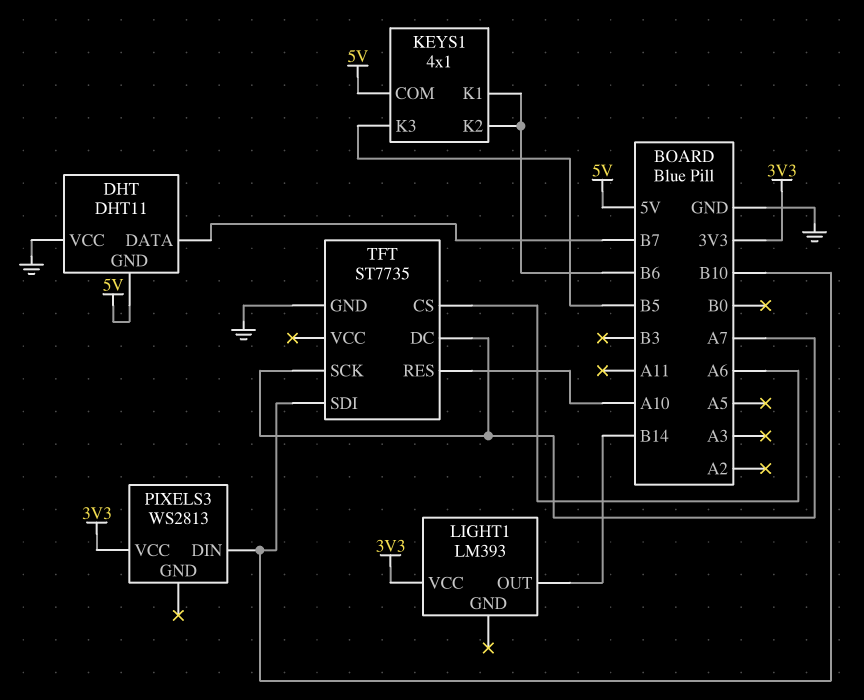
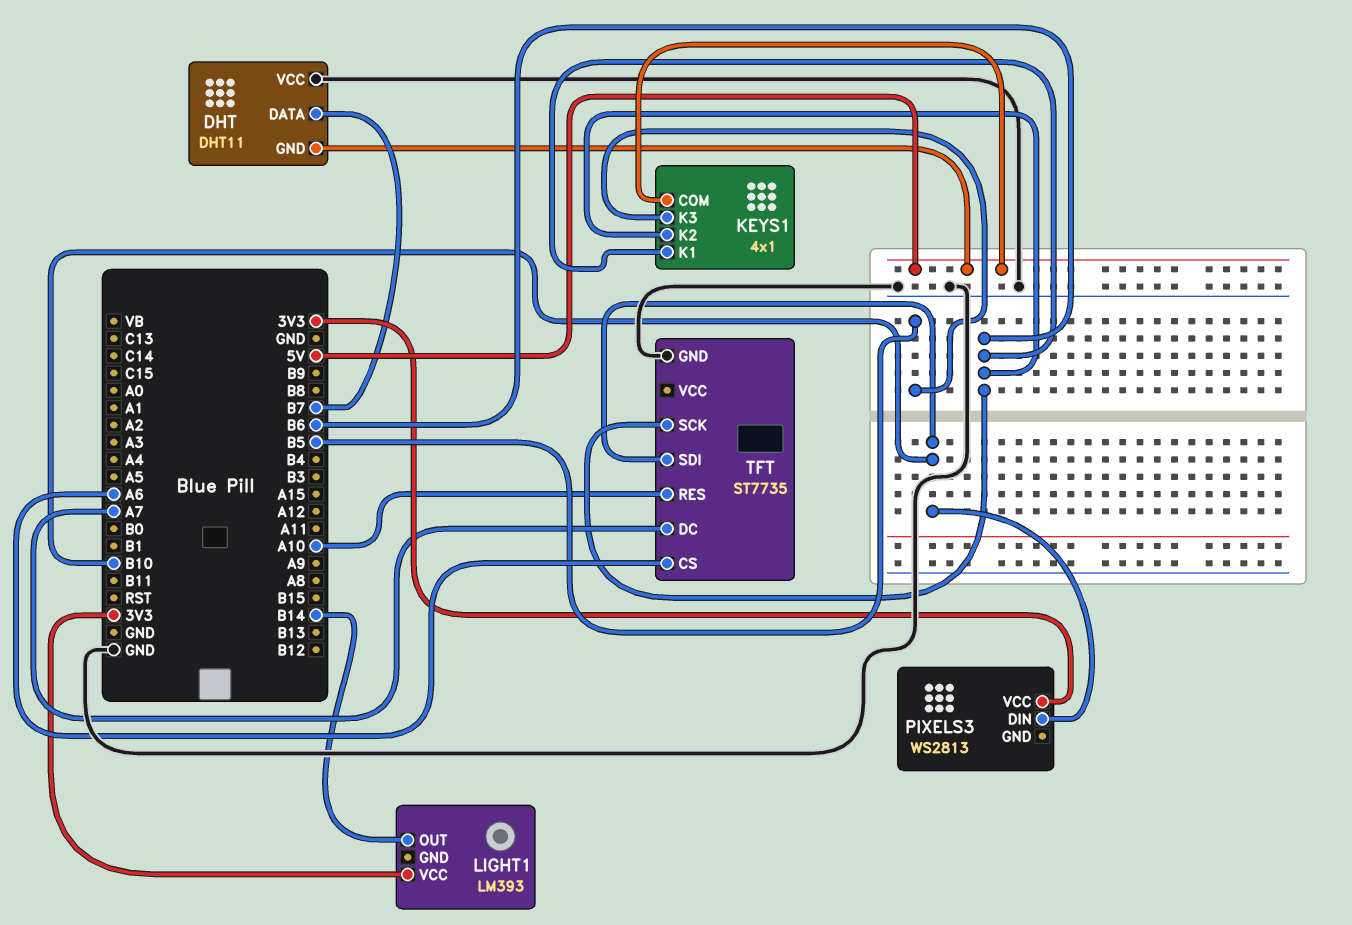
TFT pin SCK: A7 -> B6

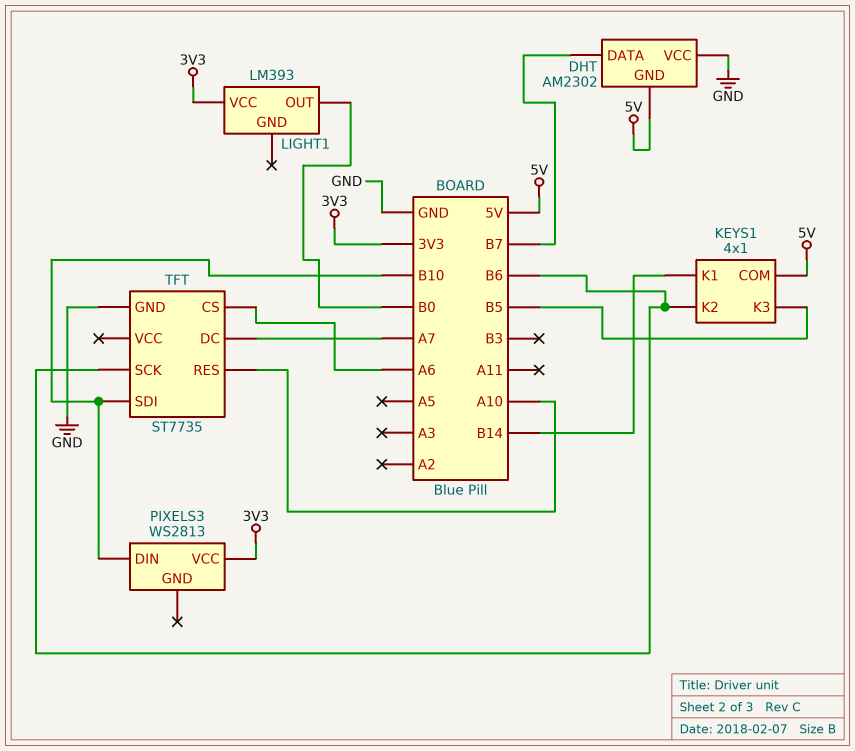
DHT: DHT11 -> AM2302
KEYS1 pin K1: B6 -> B14
LIGHT1 pin OUT: B14 -> B0

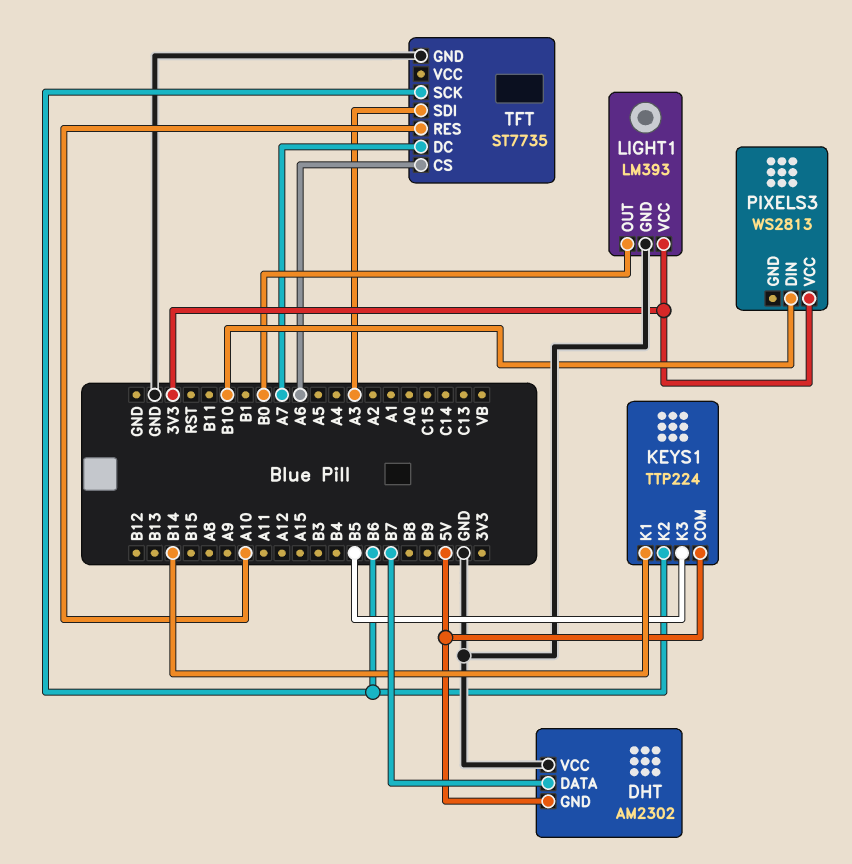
KEYS1: 4x1 -> TTP224
LIGHT1 pin GND: none -> GND
TFT pin SDI: B10 -> A3

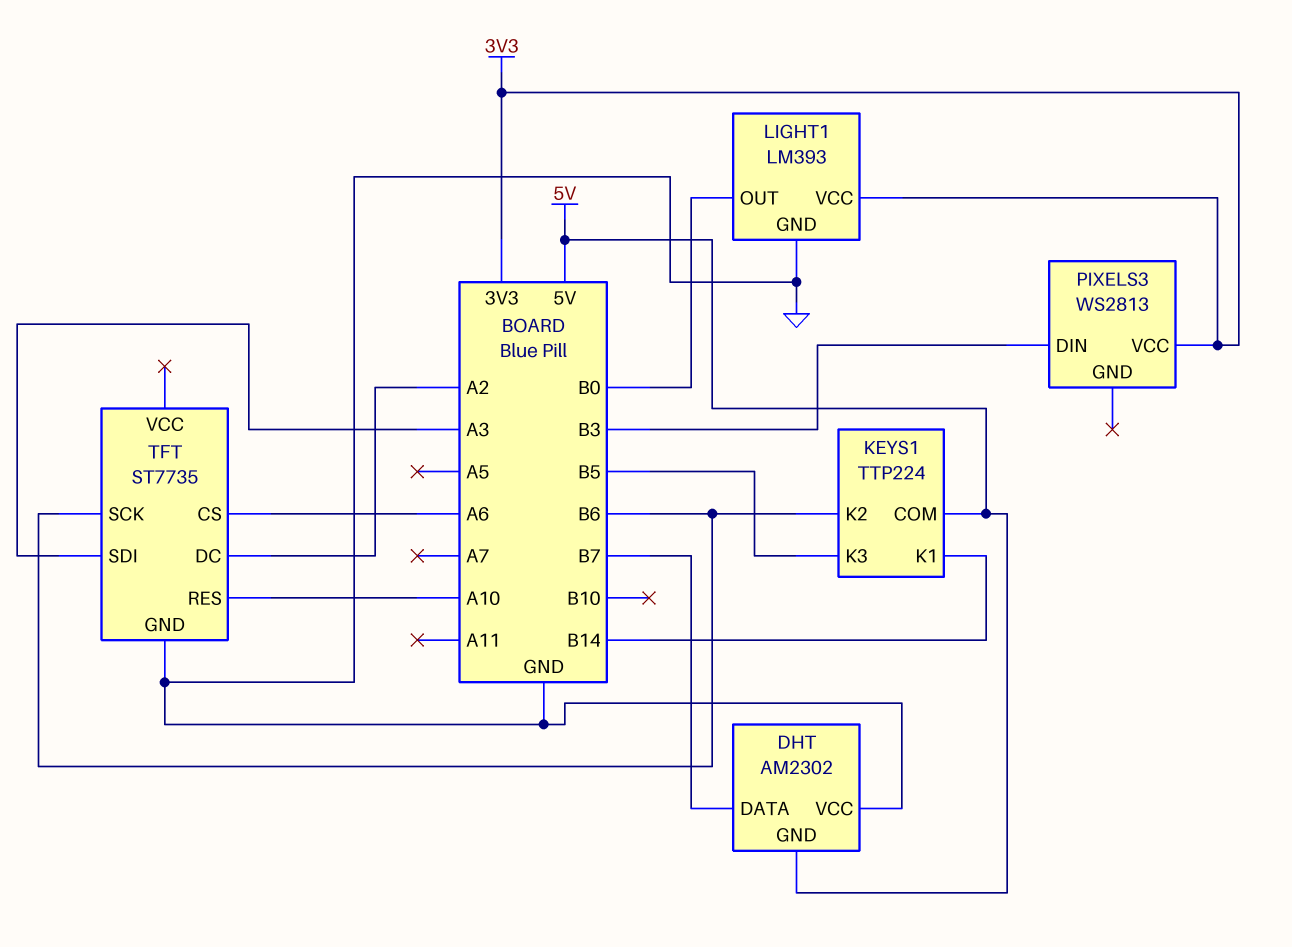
PIXELS3 pin DIN: B10 -> B3
TFT pin DC: A7 -> A2

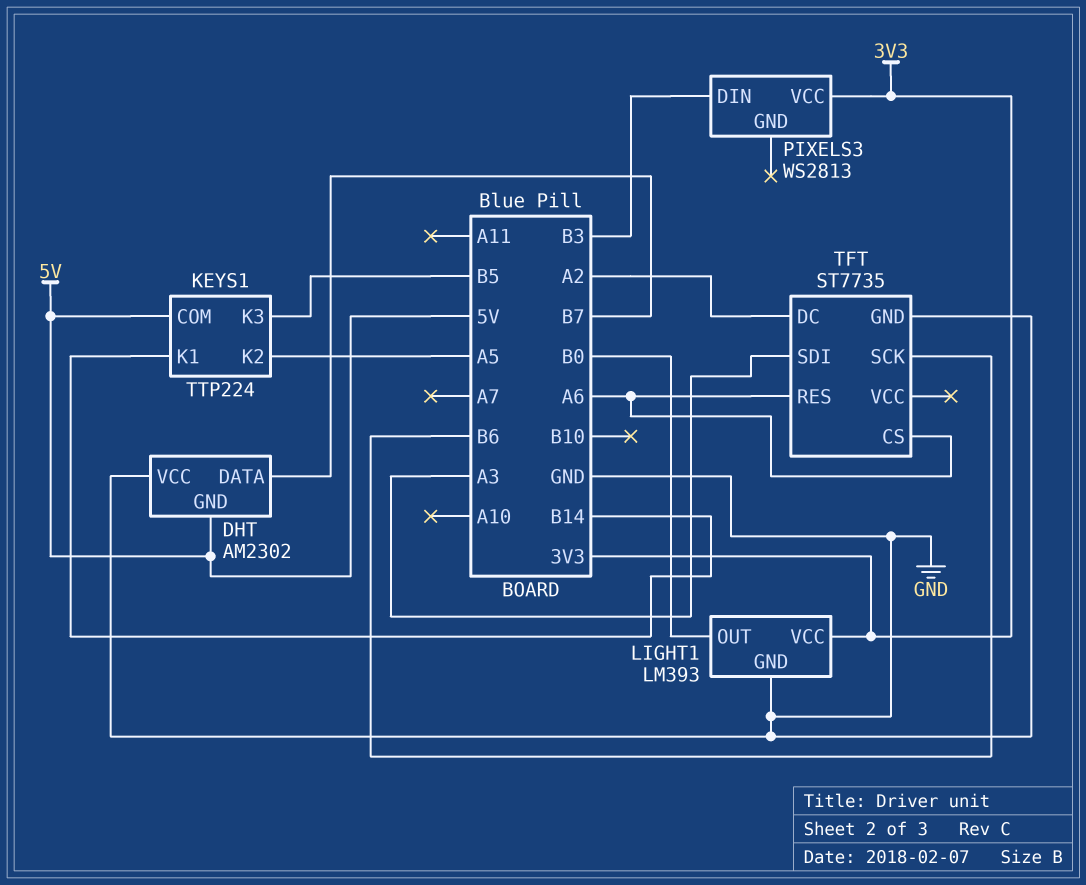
KEYS1 pin K2: B6 -> A5
TFT pin RES: A10 -> A6

